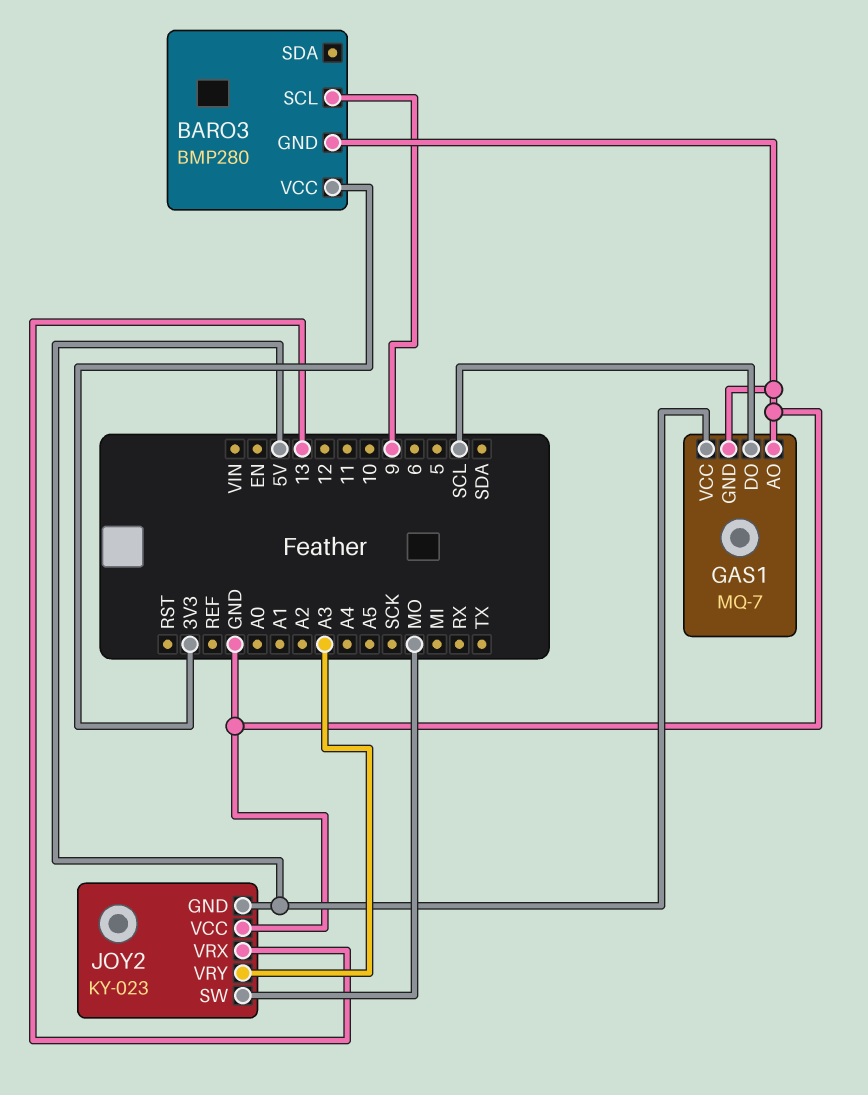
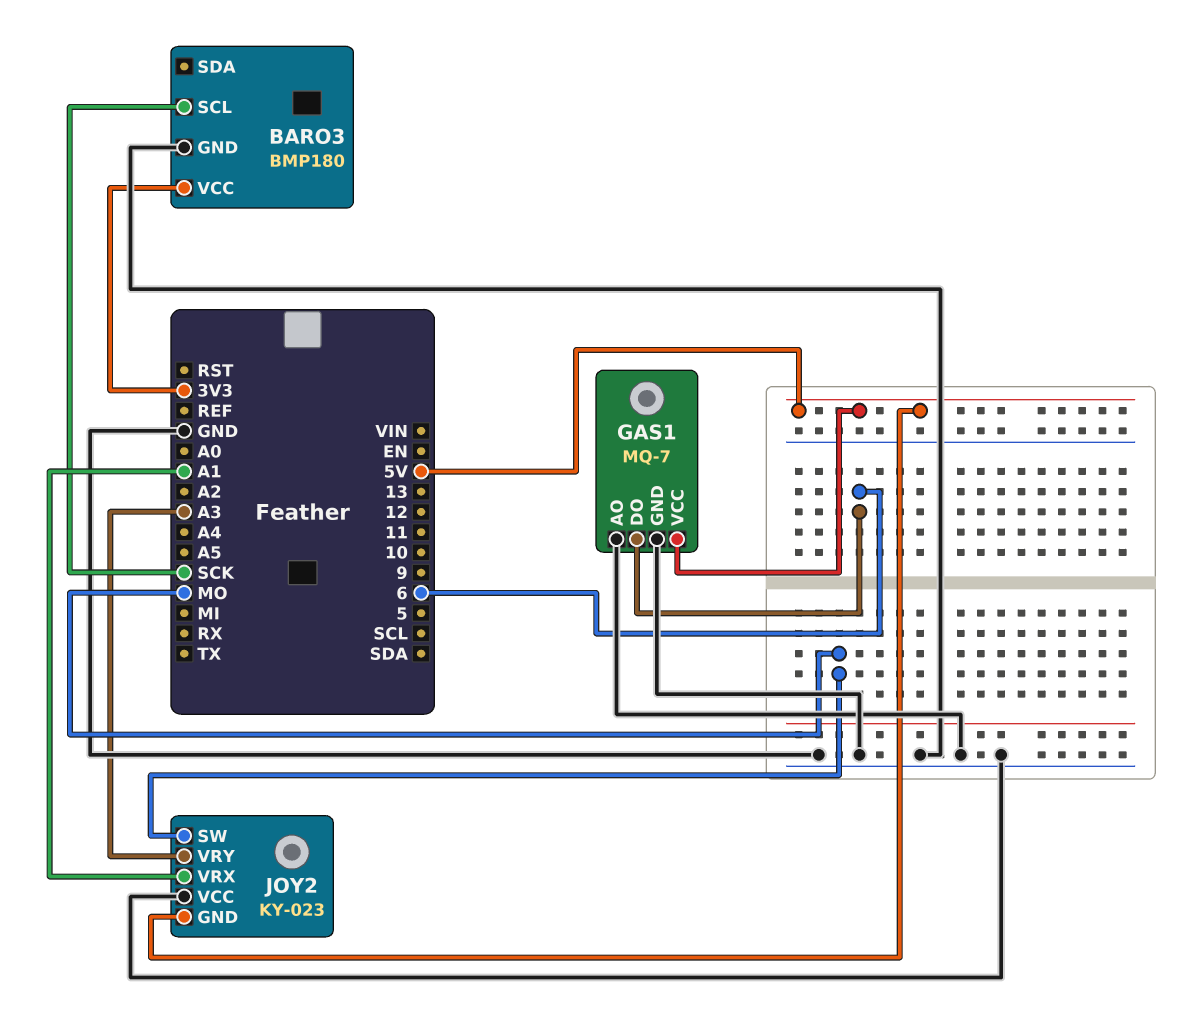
BARO3: BMP280 -> BMP180
BARO3 pin SCL: 9 -> SCK
GAS1 pin DO: SCL -> 6
JOY2 pin VRX: 13 -> A1

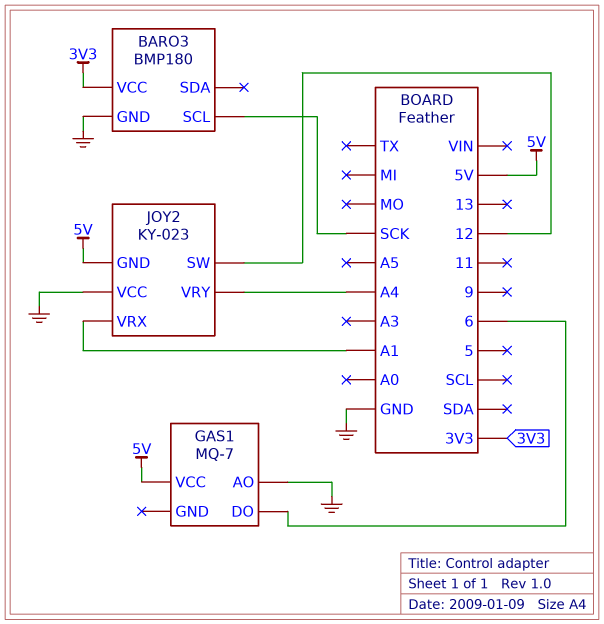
GAS1 pin GND: GND -> none
JOY2 pin SW: MO -> 12
JOY2 pin VRY: A3 -> A4

